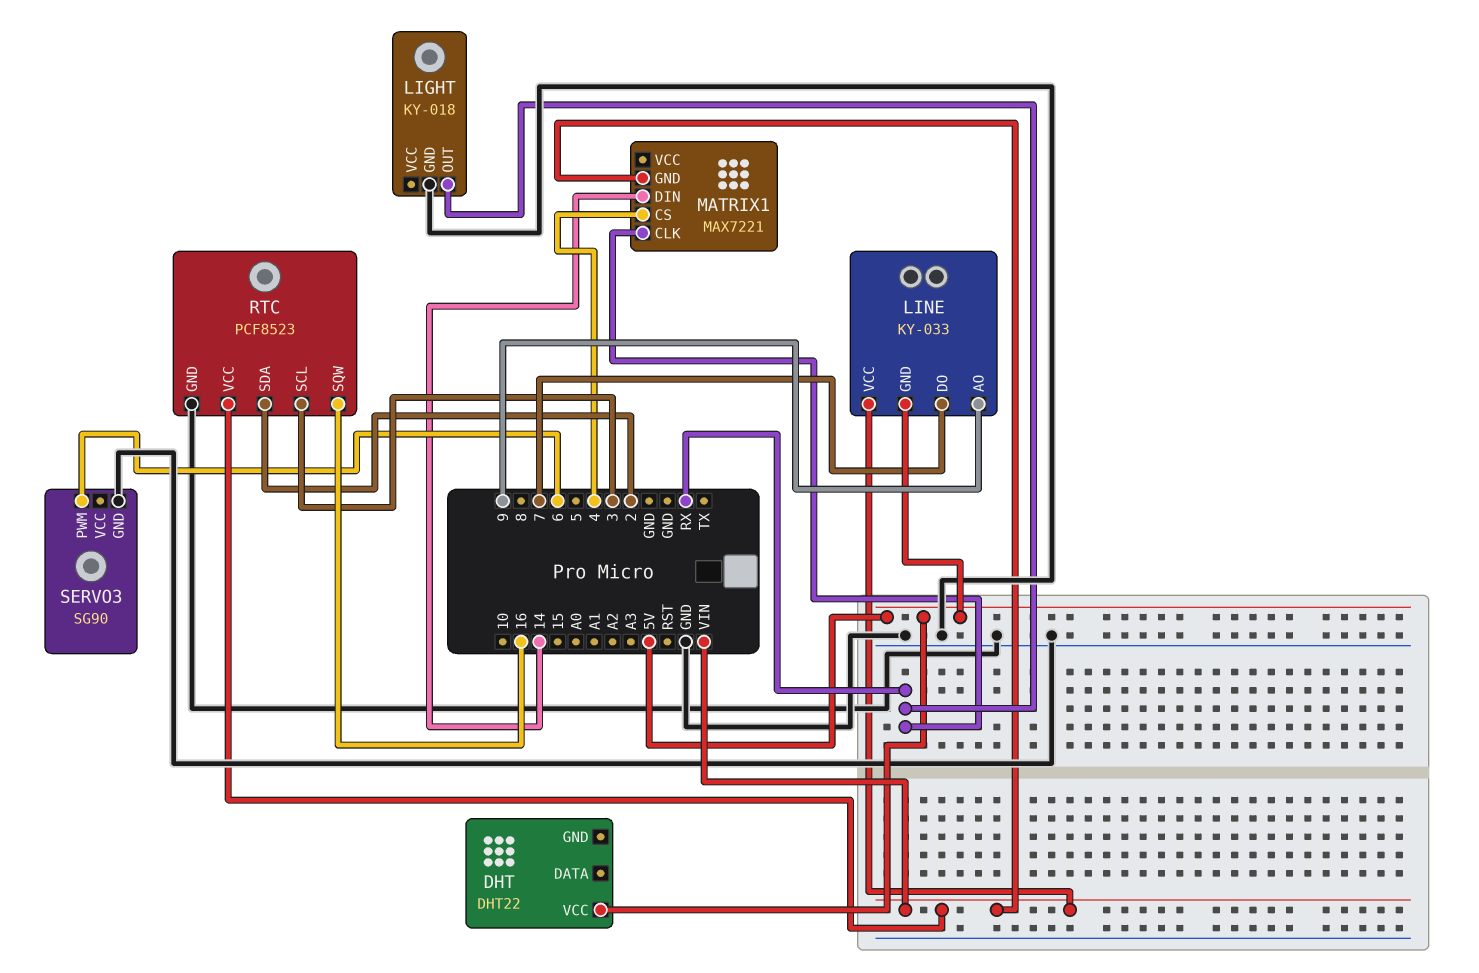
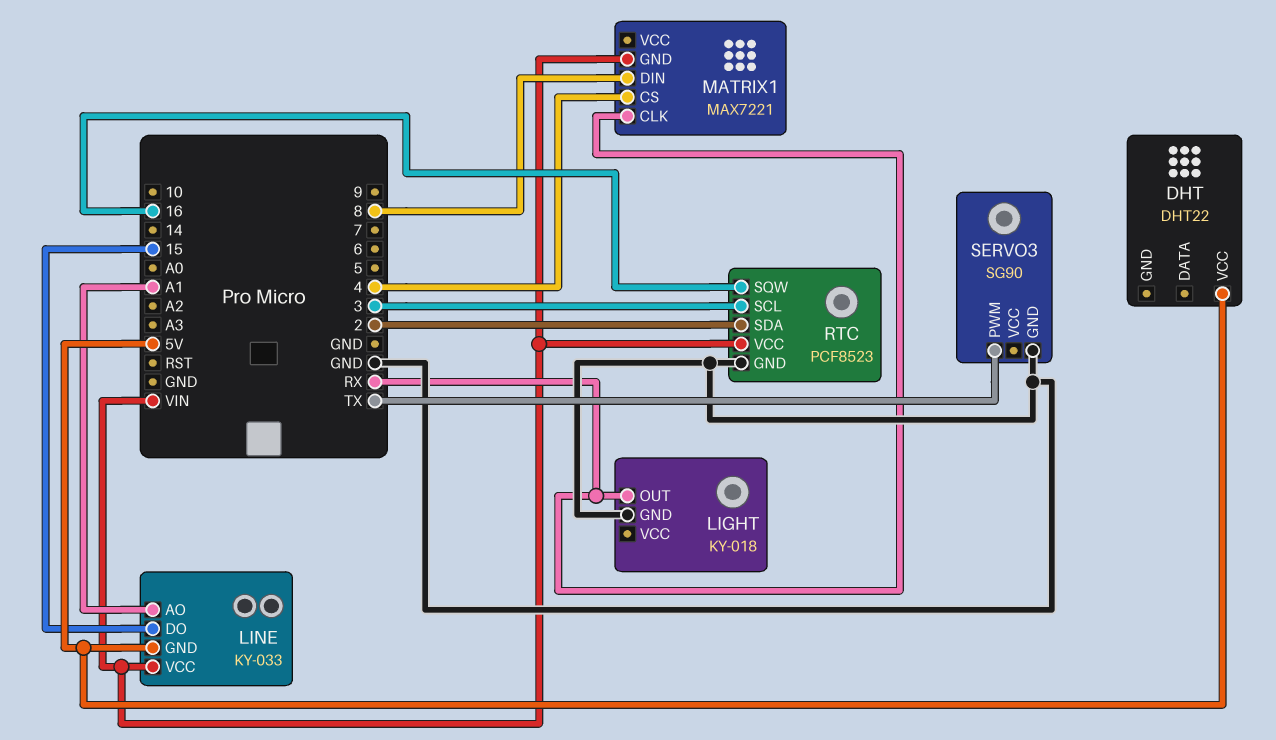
LINE pin AO: 9 -> A1
LINE pin DO: 7 -> 15
MATRIX1 pin DIN: 14 -> 8
SERVO3 pin PWM: 6 -> TX

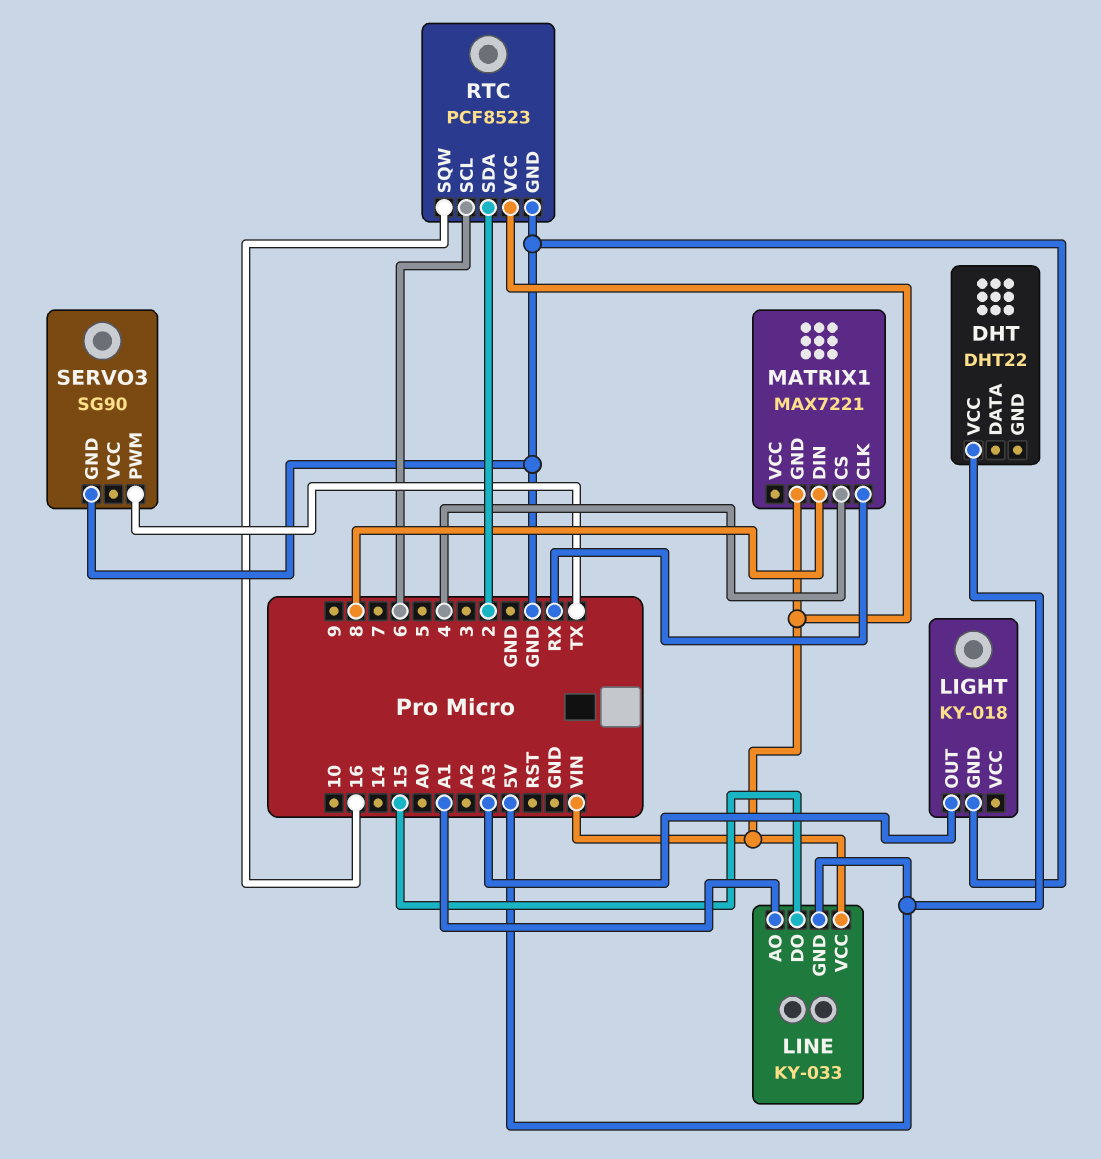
LIGHT pin OUT: RX -> A3
RTC pin SCL: 3 -> 6

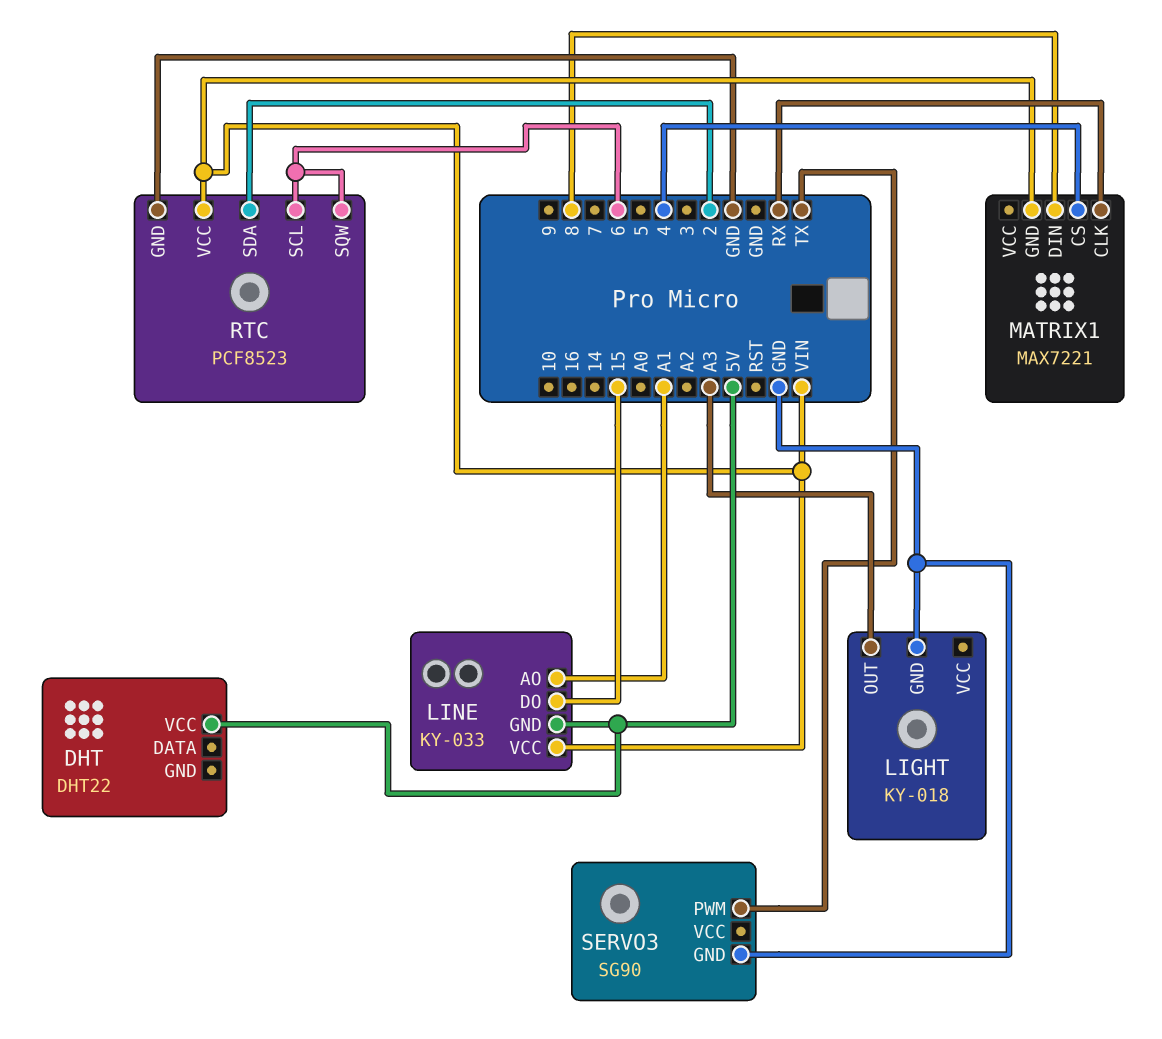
RTC pin SQW: 16 -> 6

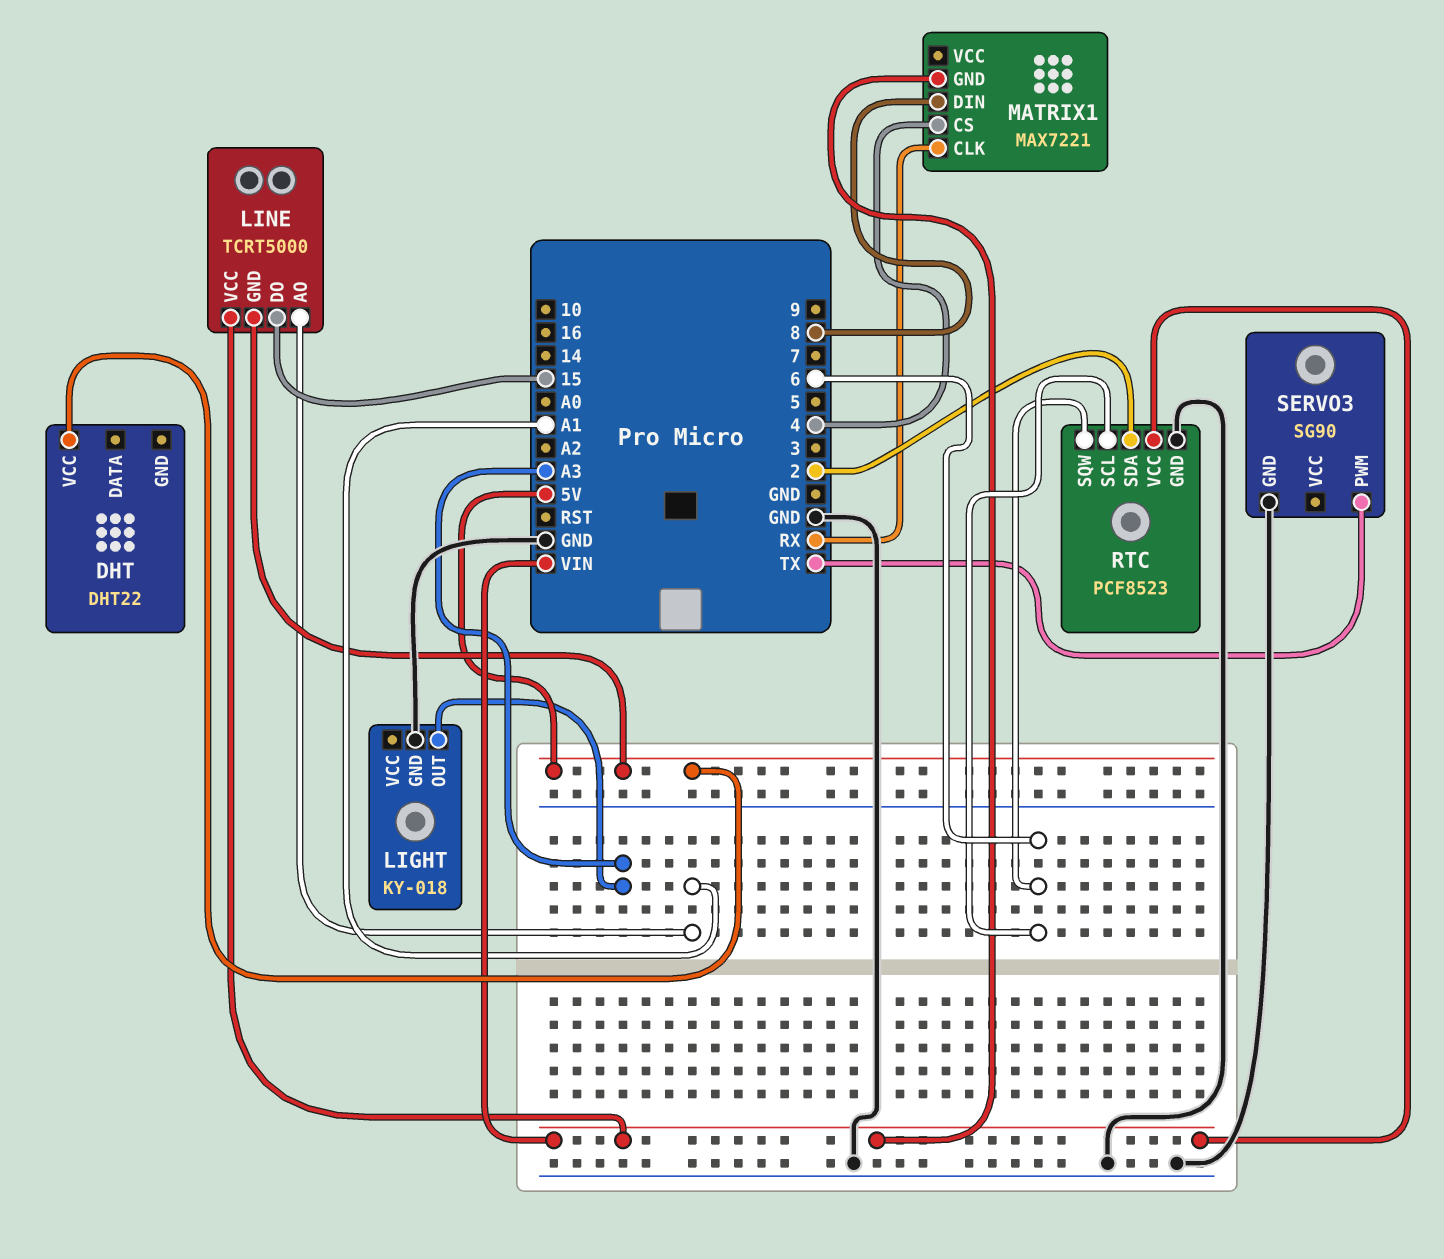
LINE: KY-033 -> TCRT5000

